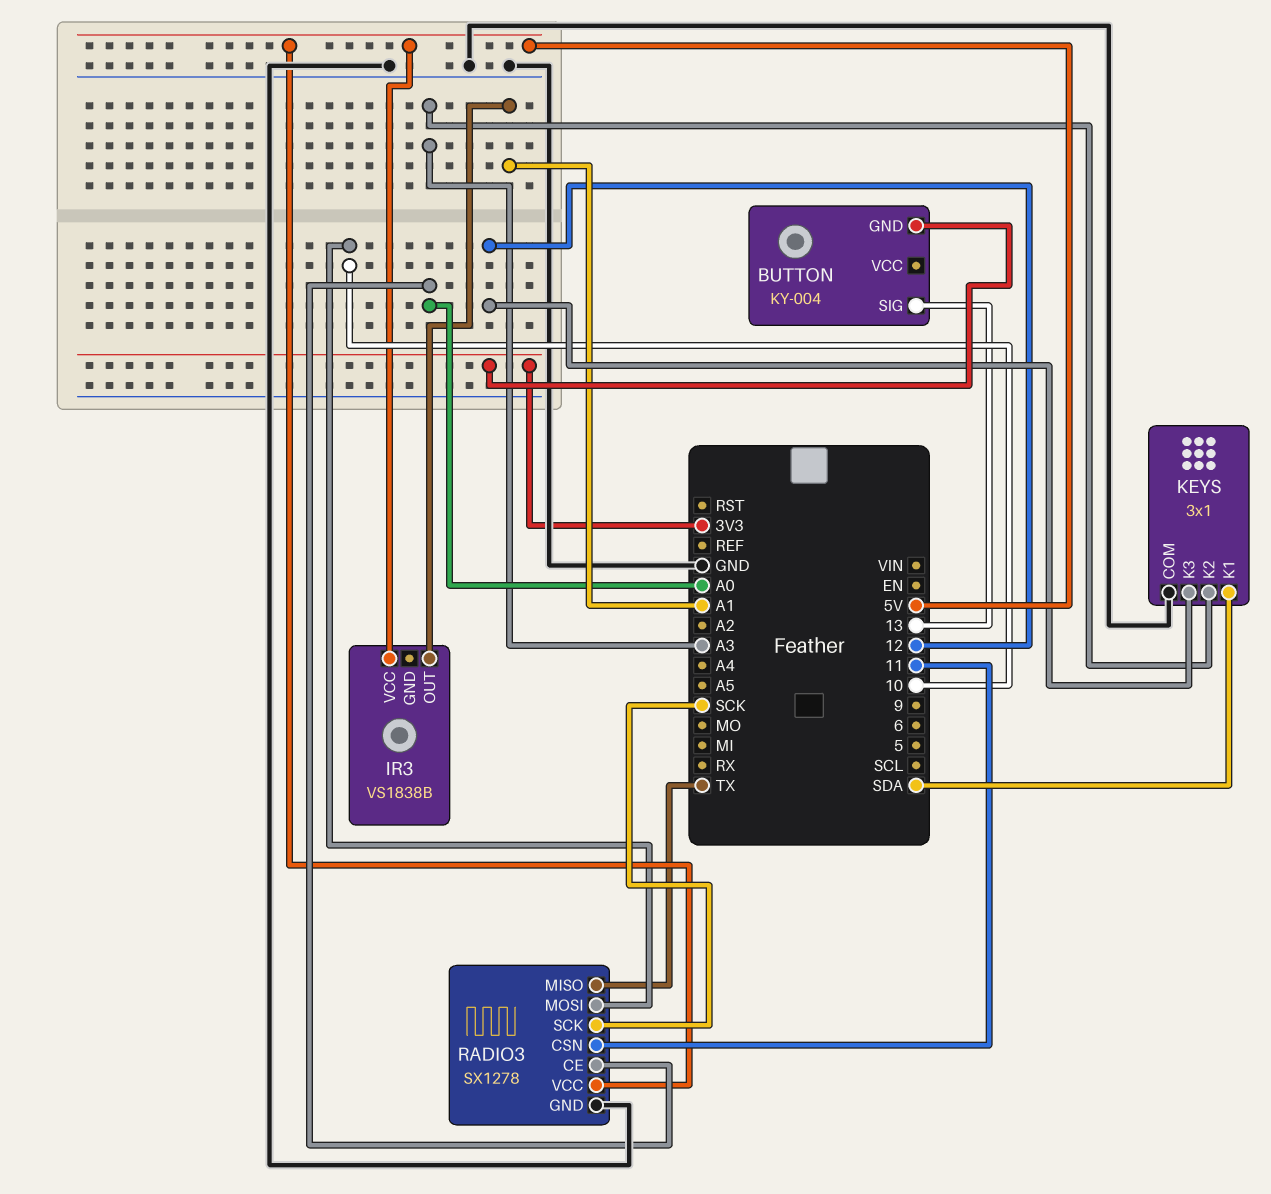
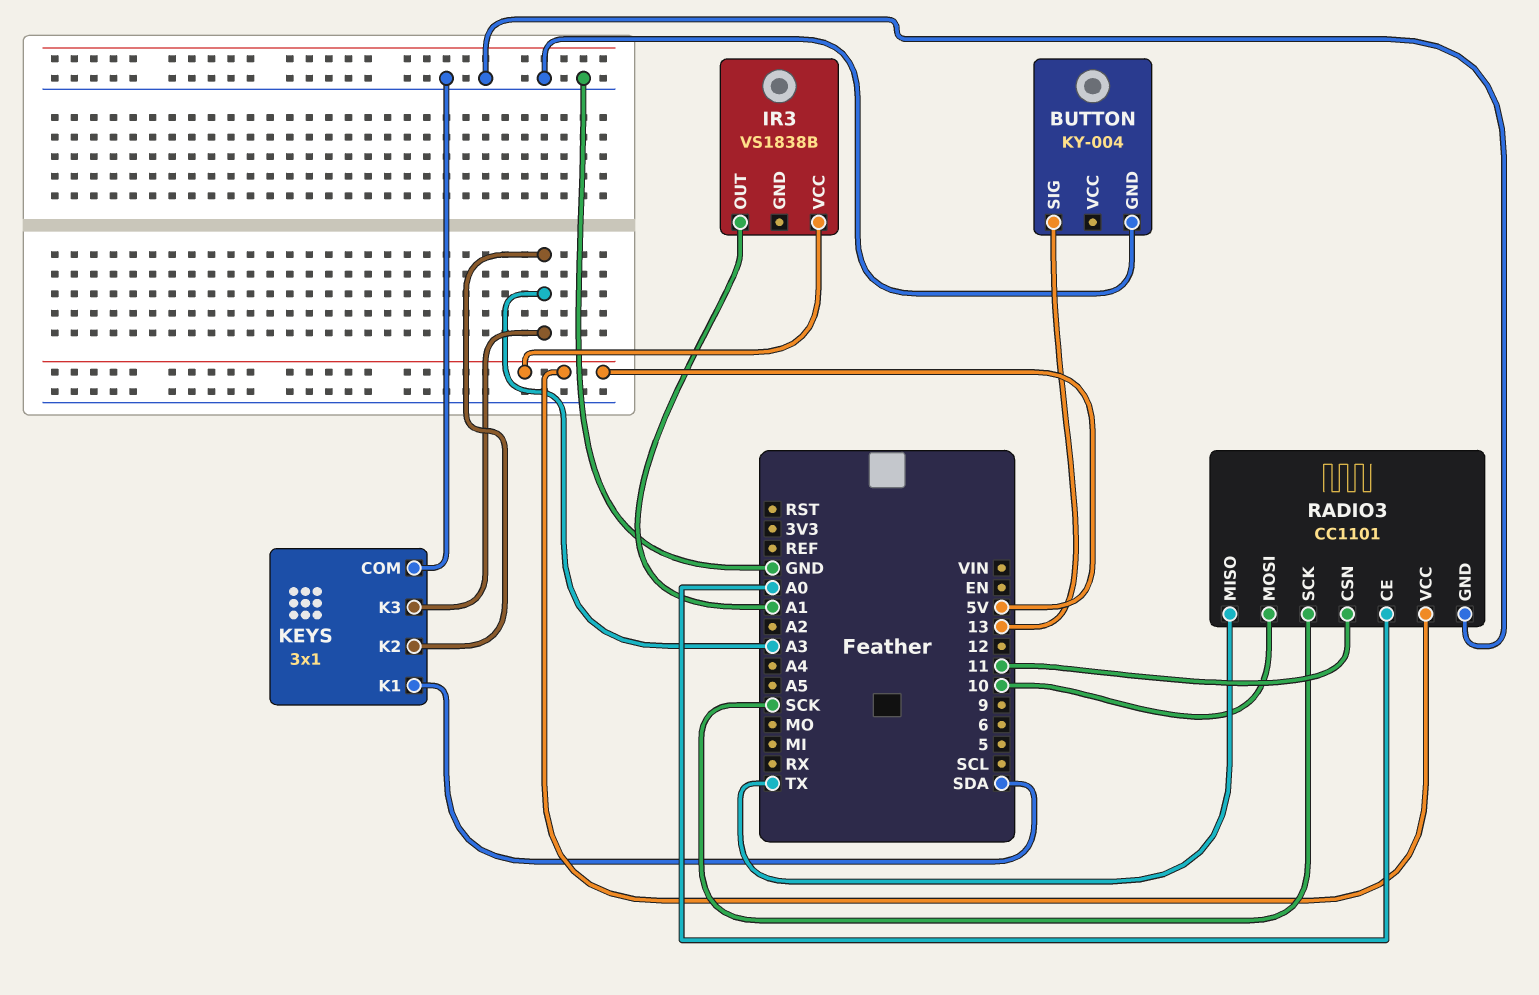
BUTTON pin GND: 3V3 -> GND
KEYS pin K3: 12 -> A3
RADIO3: SX1278 -> CC1101

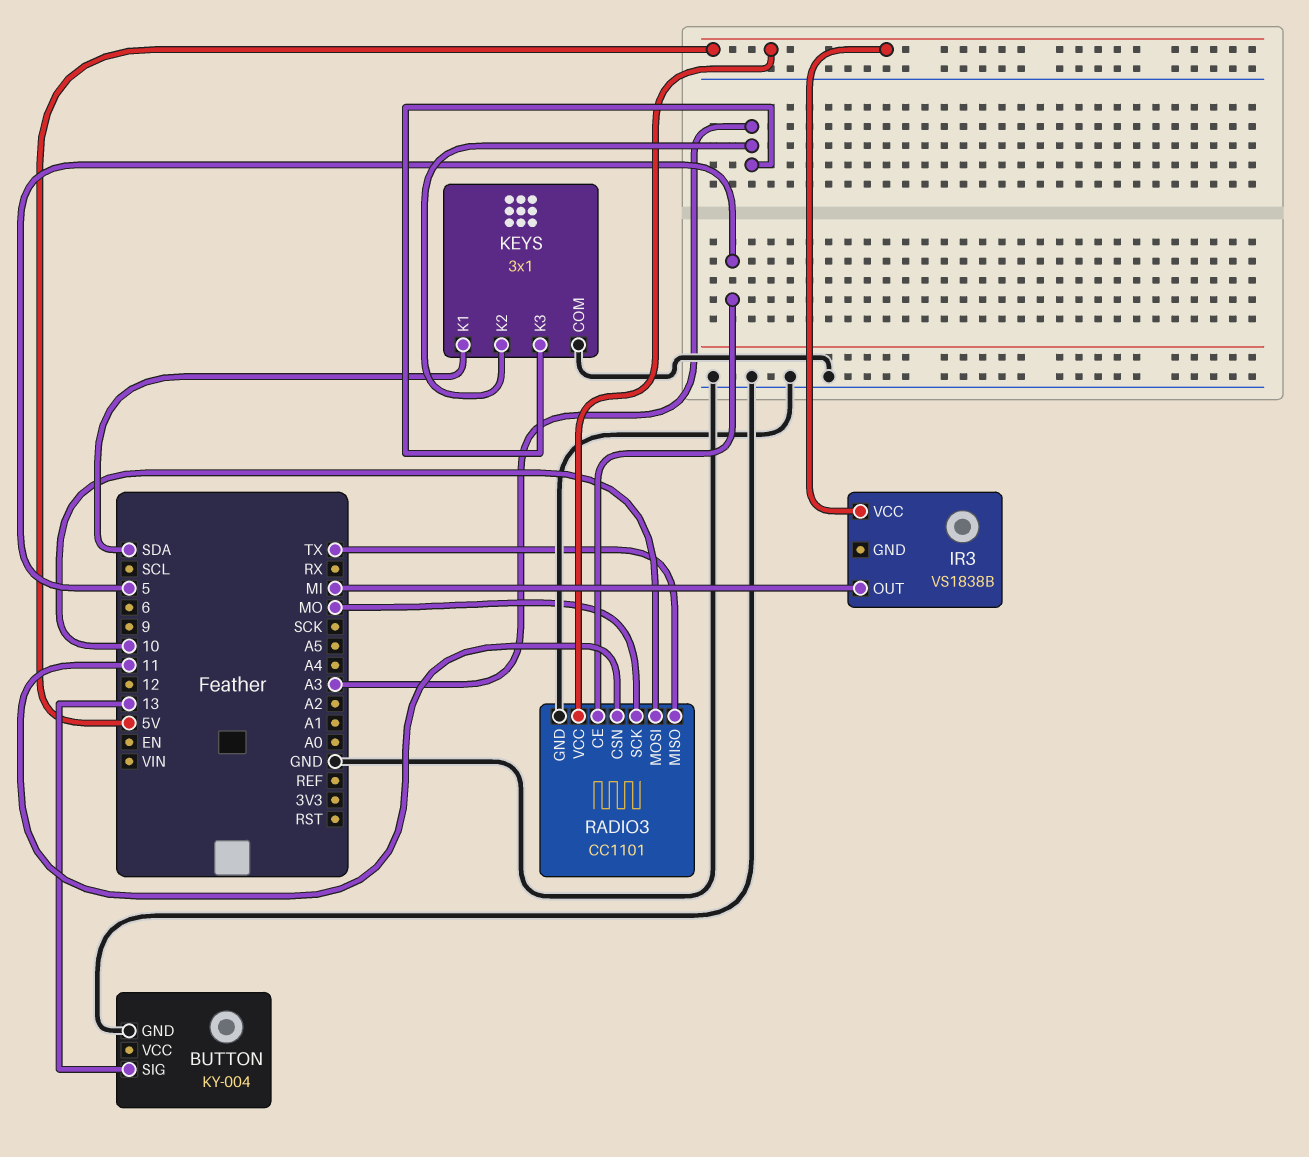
IR3 pin OUT: A1 -> MI
RADIO3 pin CE: A0 -> 5
RADIO3 pin SCK: SCK -> MO

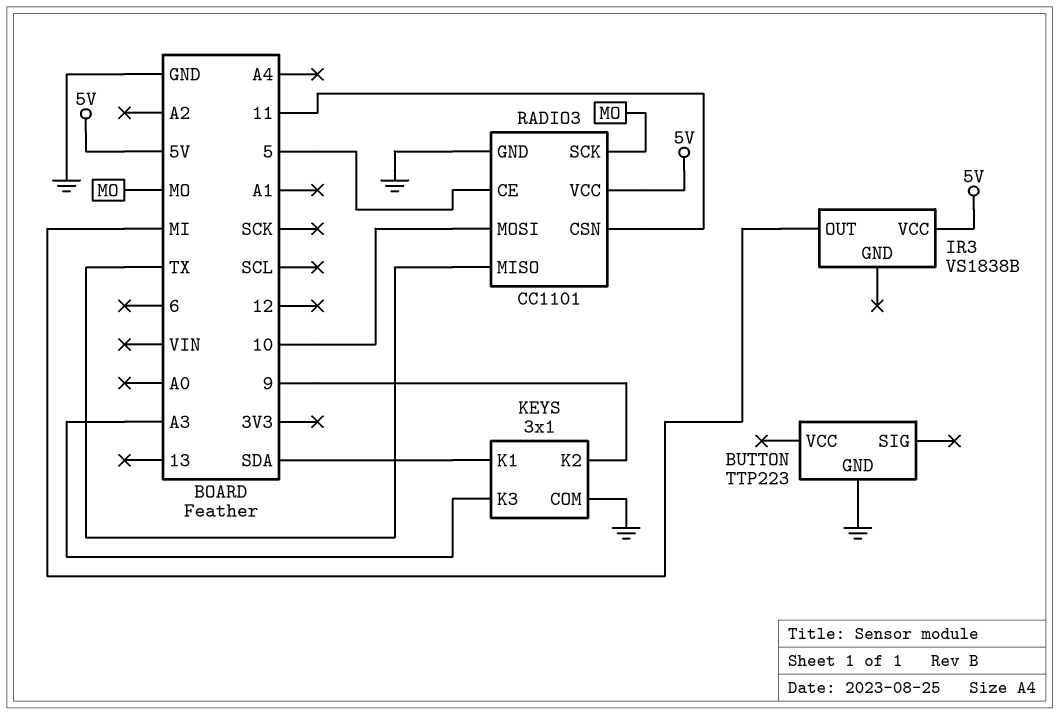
BUTTON: KY-004 -> TTP223
BUTTON pin SIG: 13 -> none
KEYS pin K2: A3 -> 9

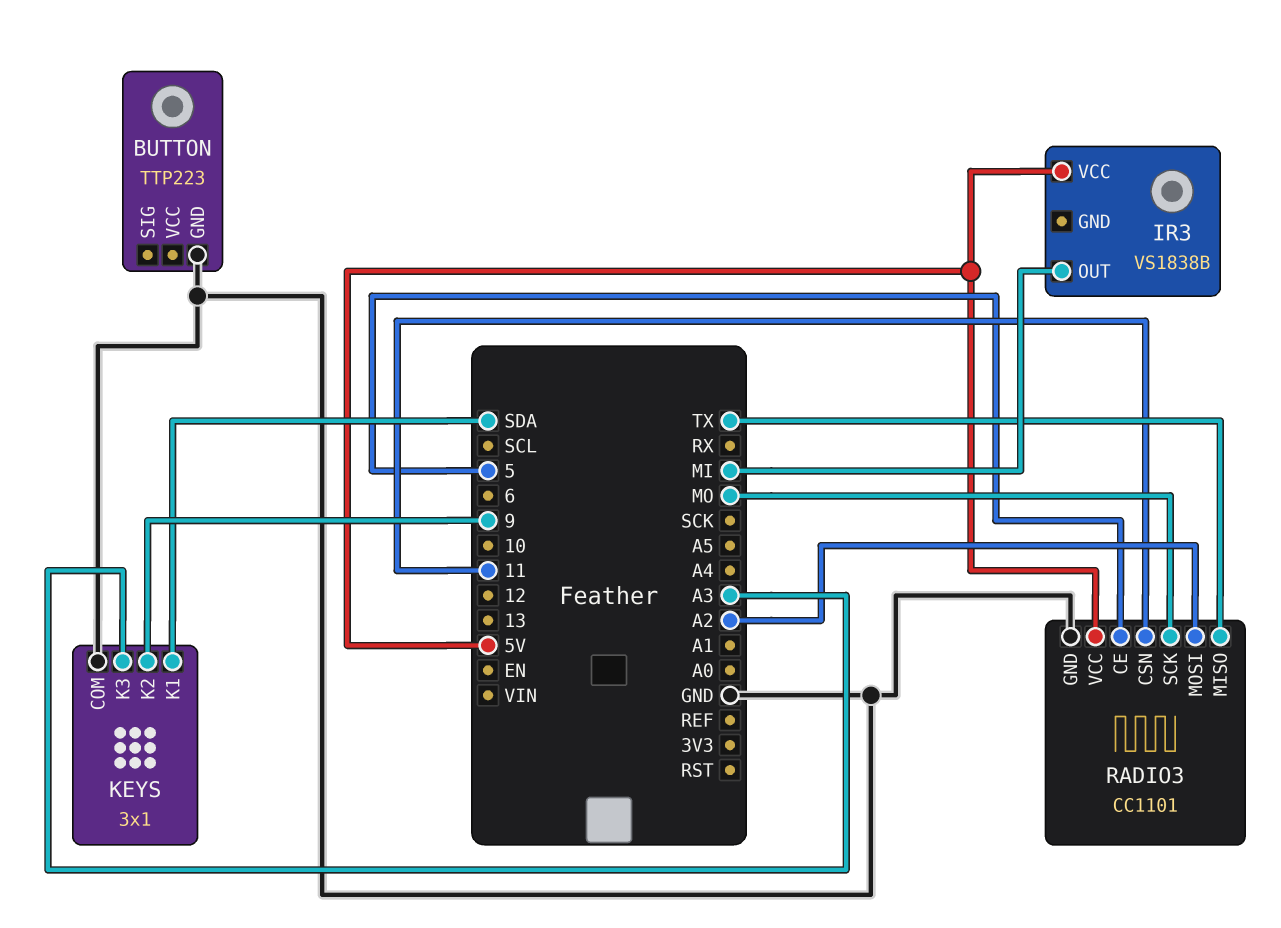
RADIO3 pin MOSI: 10 -> A2

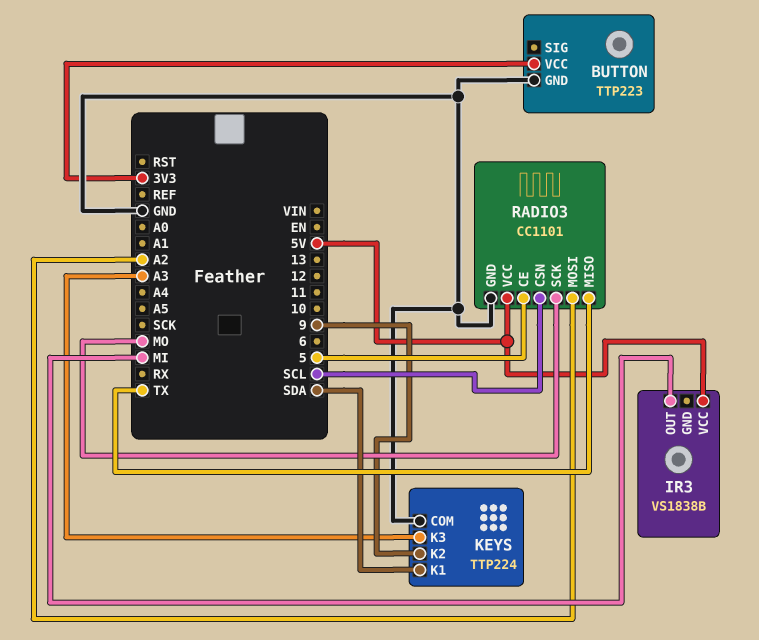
BUTTON pin VCC: none -> 3V3
KEYS: 3x1 -> TTP224
RADIO3 pin CSN: 11 -> SCL

